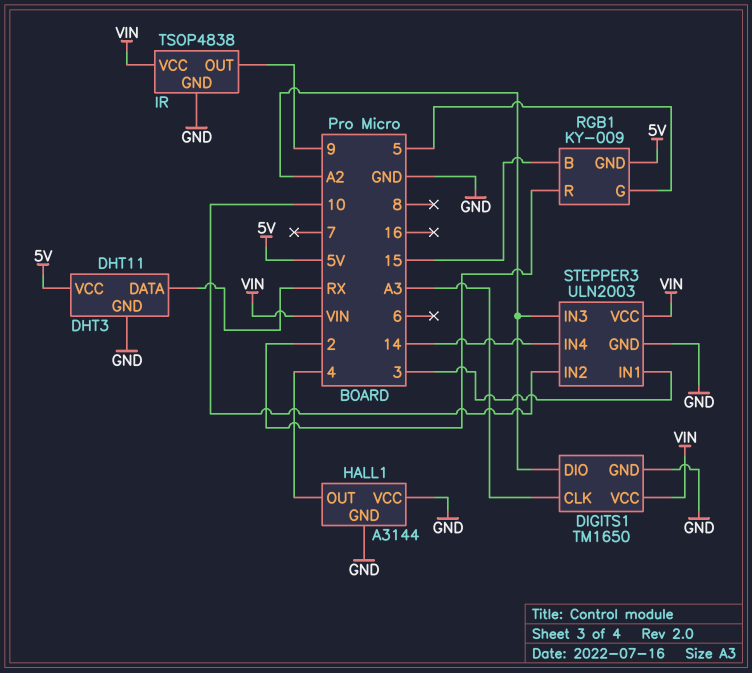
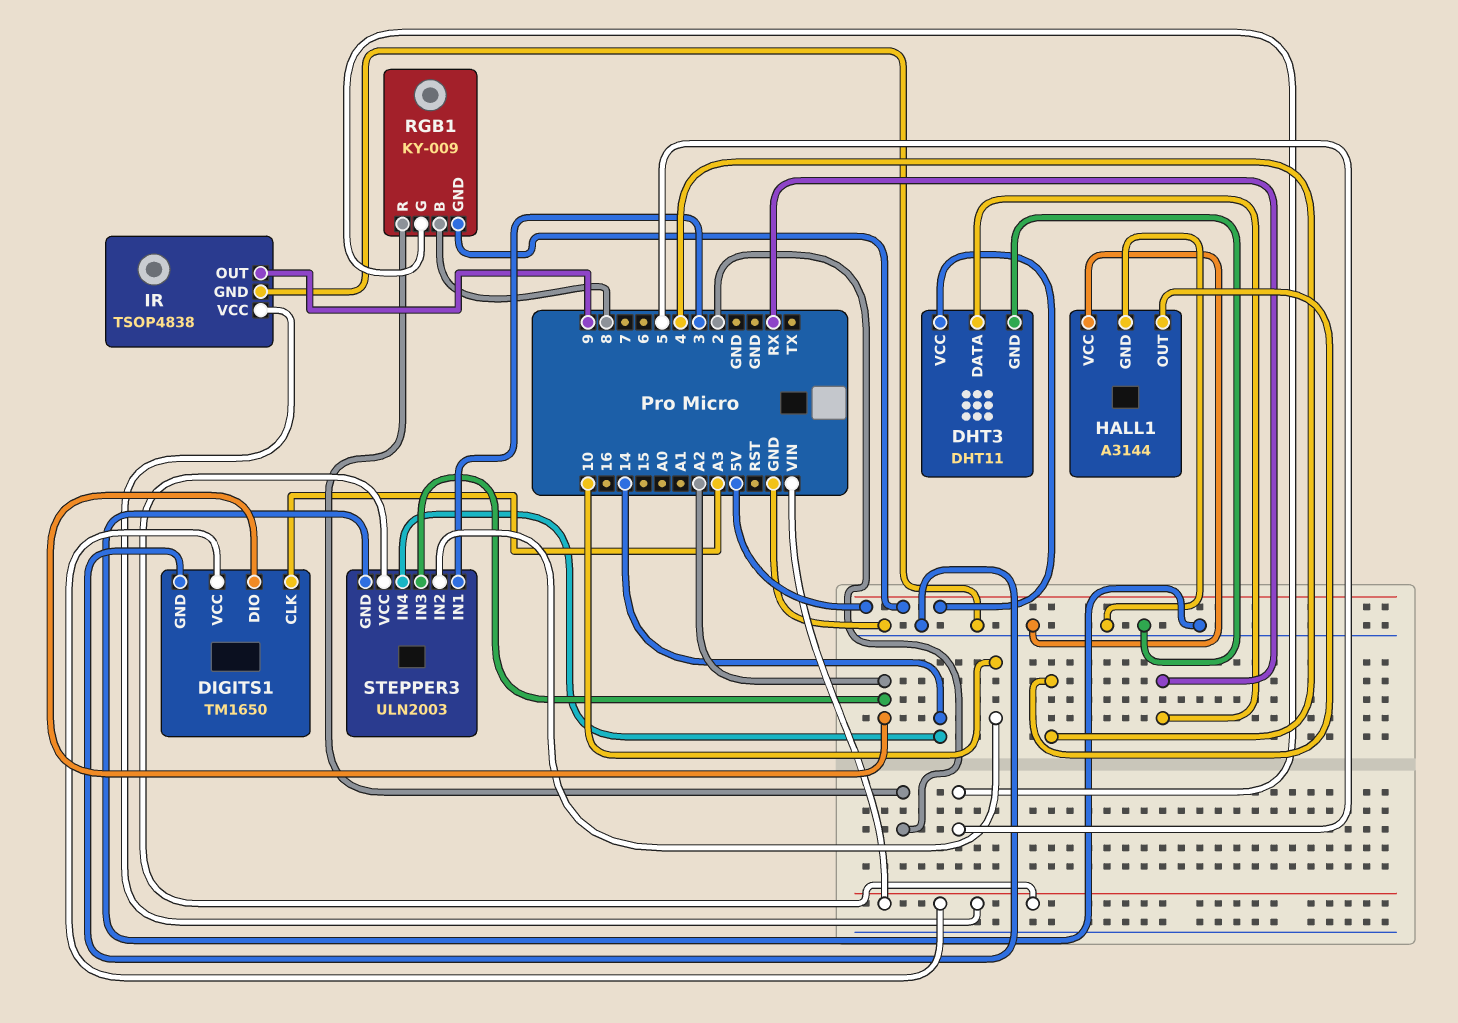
RGB1 pin B: 15 -> 8

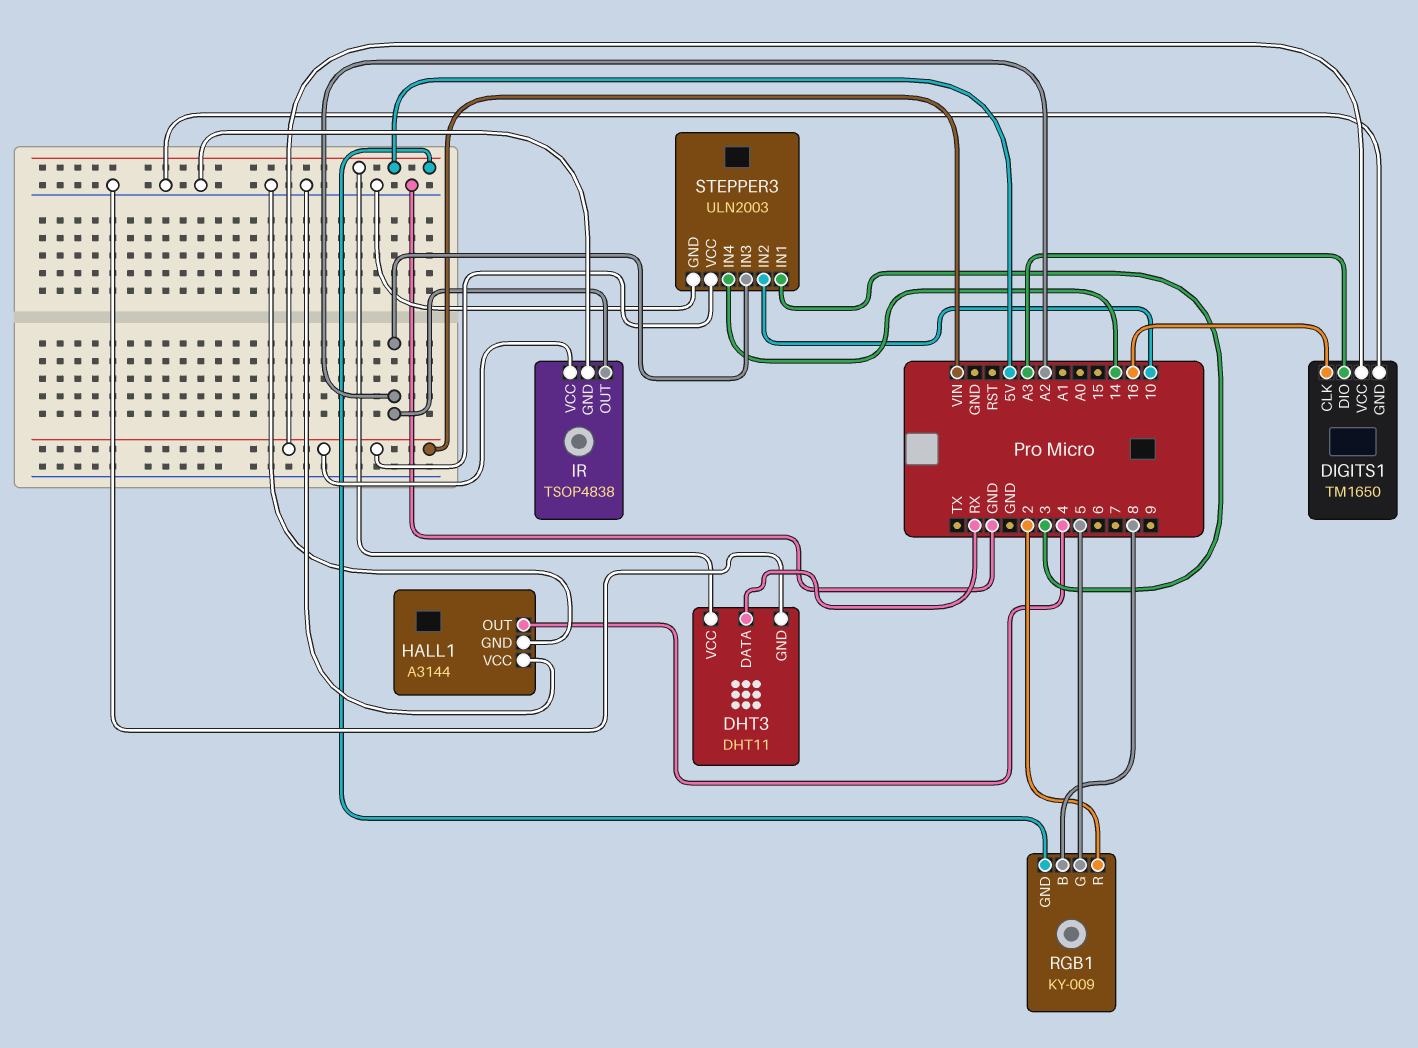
DIGITS1 pin CLK: A3 -> 16
DIGITS1 pin DIO: A2 -> A3
IR pin OUT: 9 -> A2

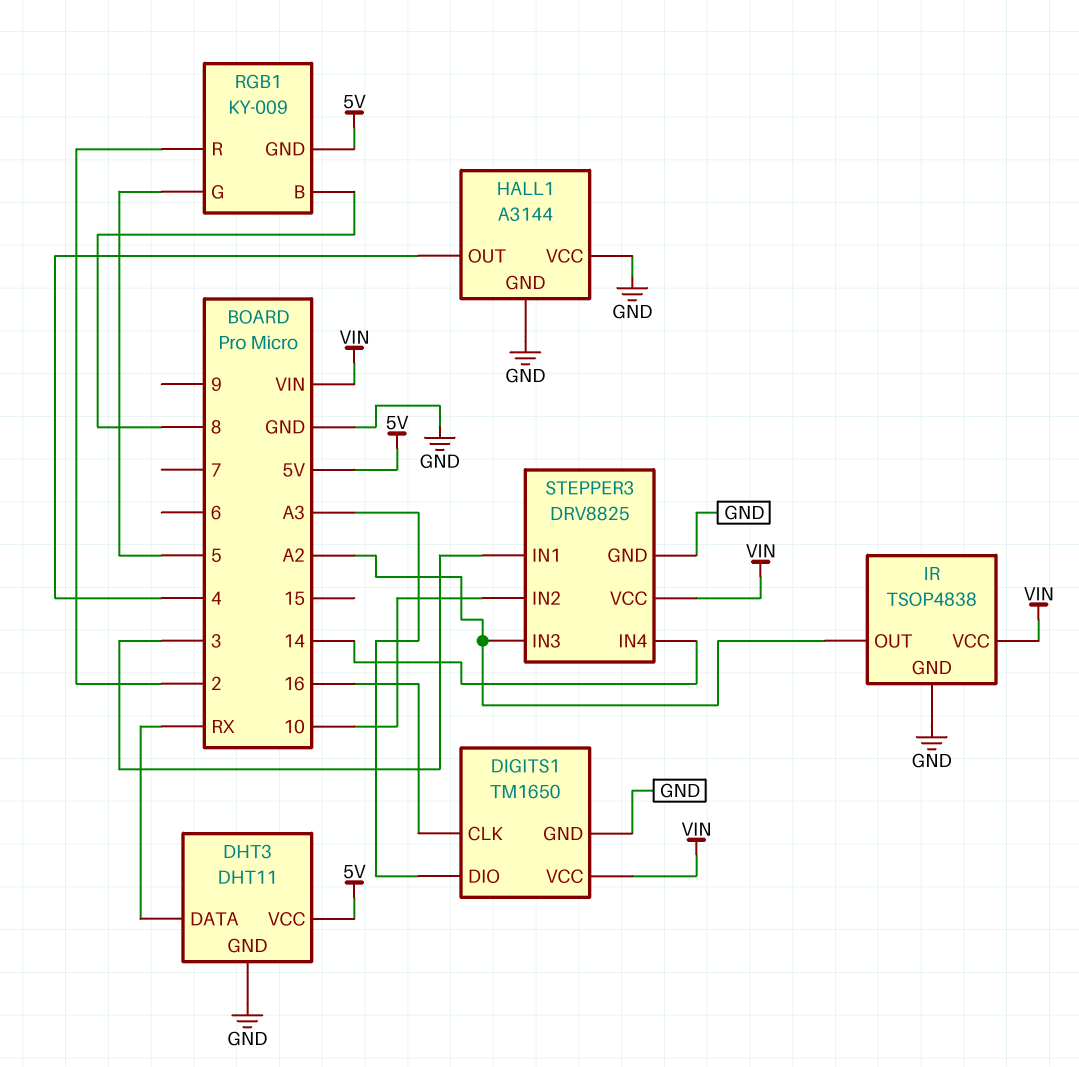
STEPPER3: ULN2003 -> DRV8825

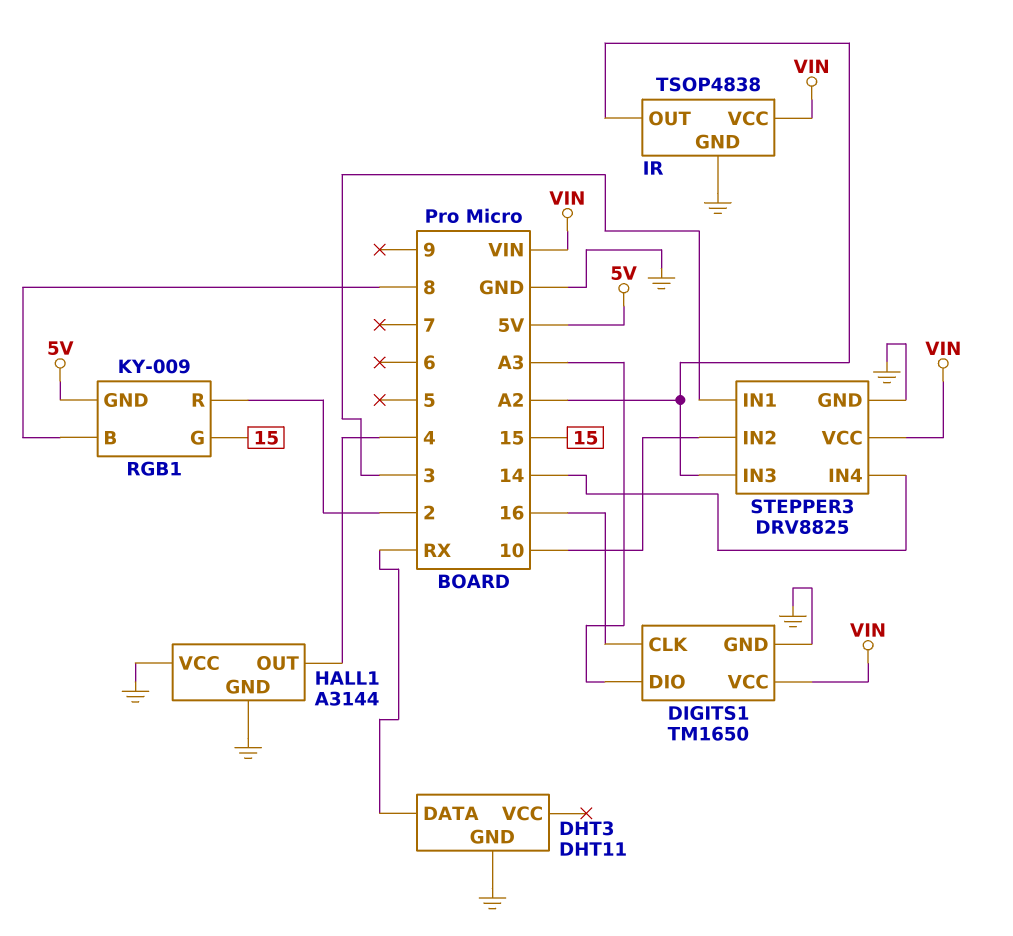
DHT3 pin VCC: 5V -> none
RGB1 pin G: 5 -> 15

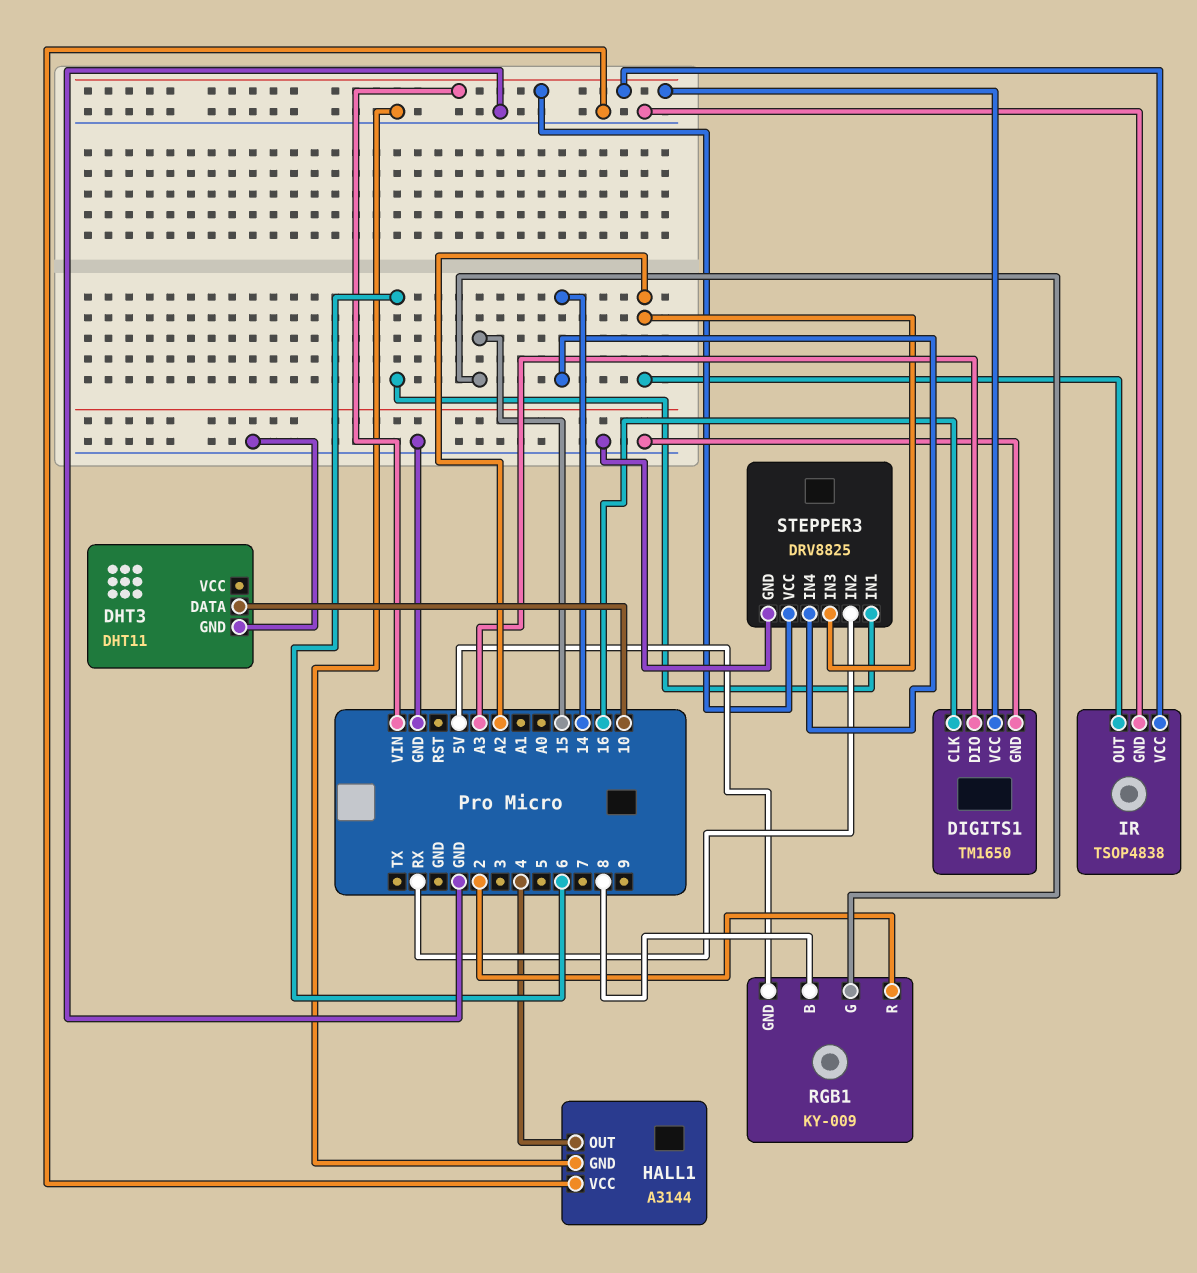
DHT3 pin DATA: RX -> 10
STEPPER3 pin IN1: 3 -> 6
STEPPER3 pin IN2: 10 -> RX

